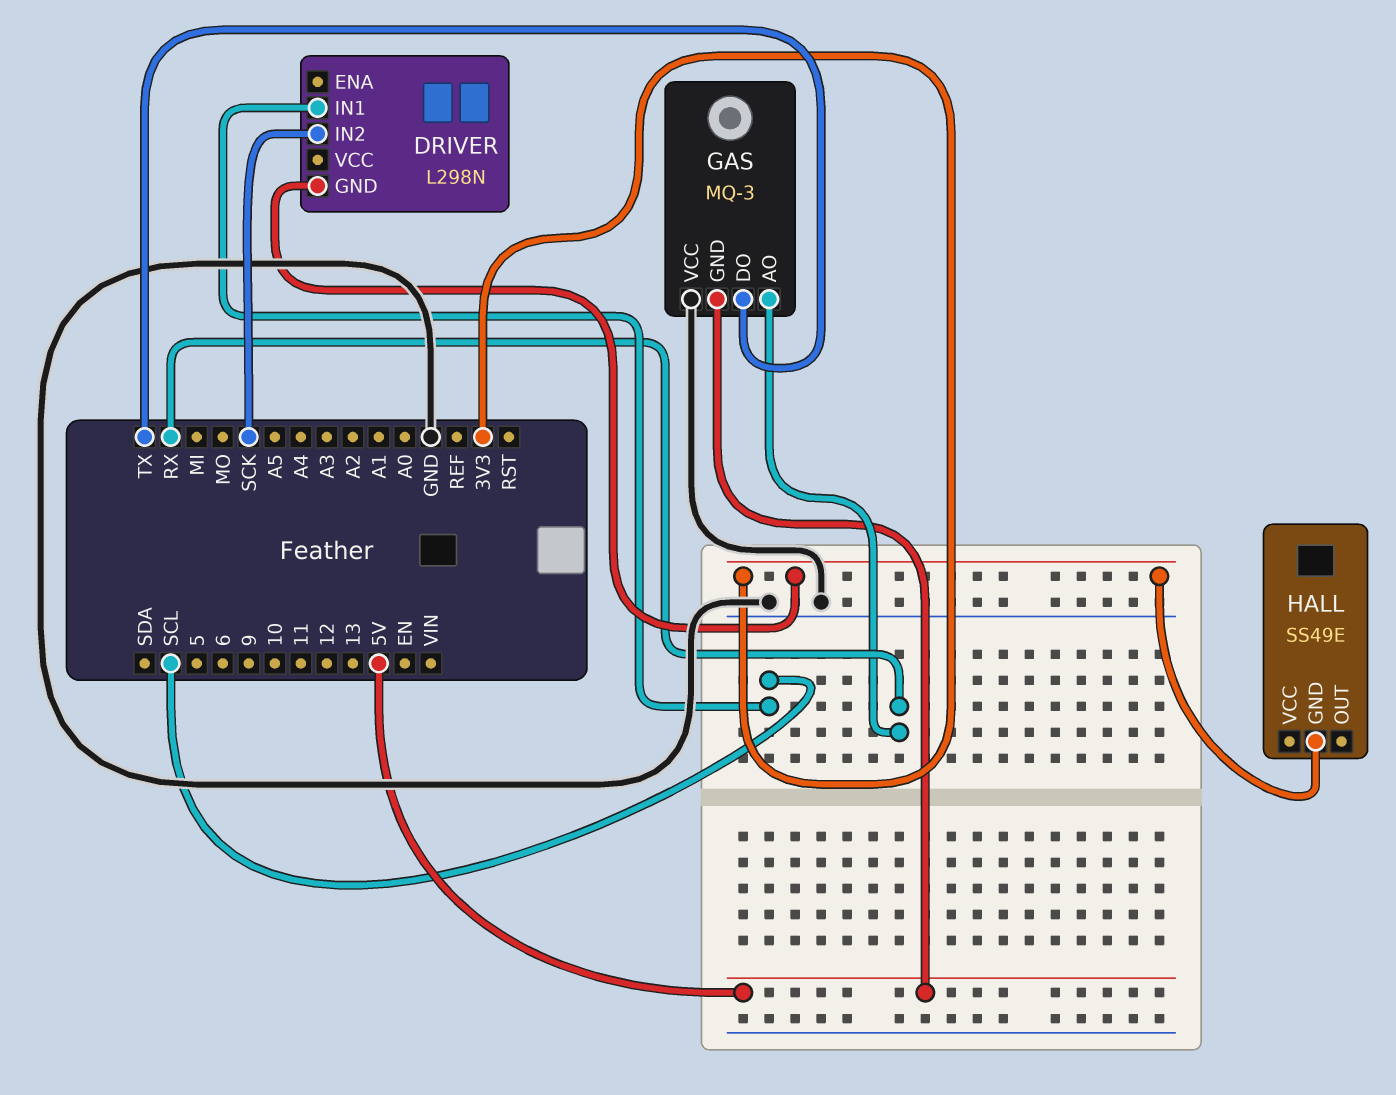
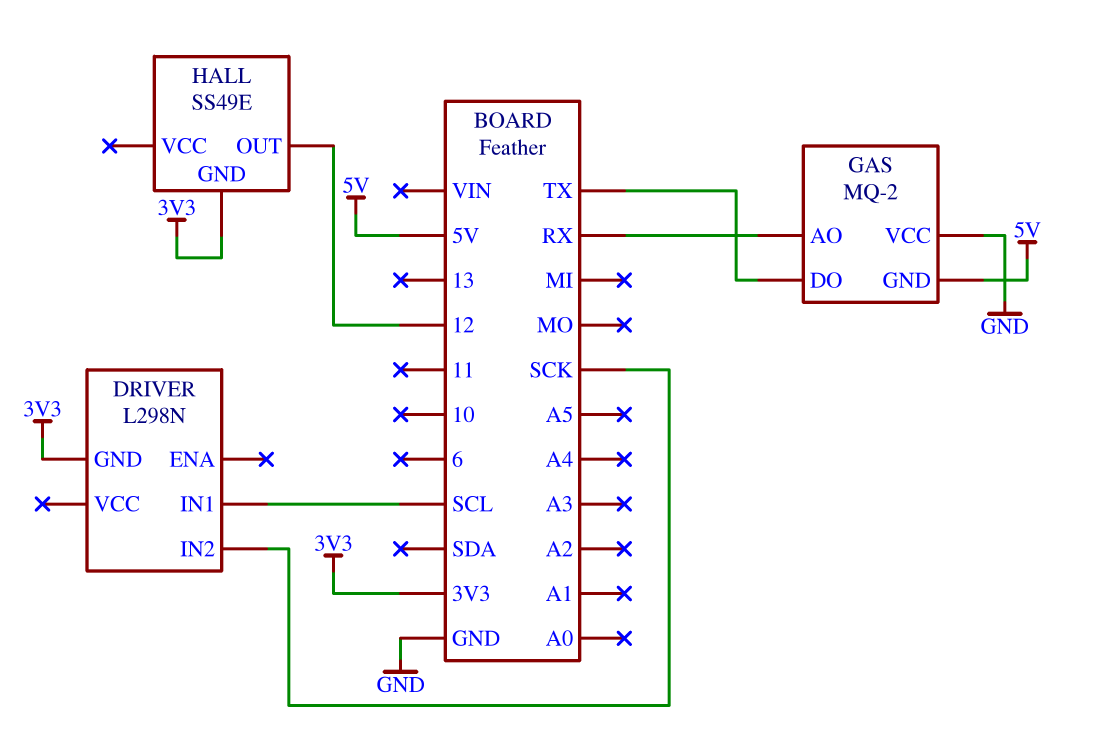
GAS: MQ-3 -> MQ-2
HALL pin OUT: none -> 12

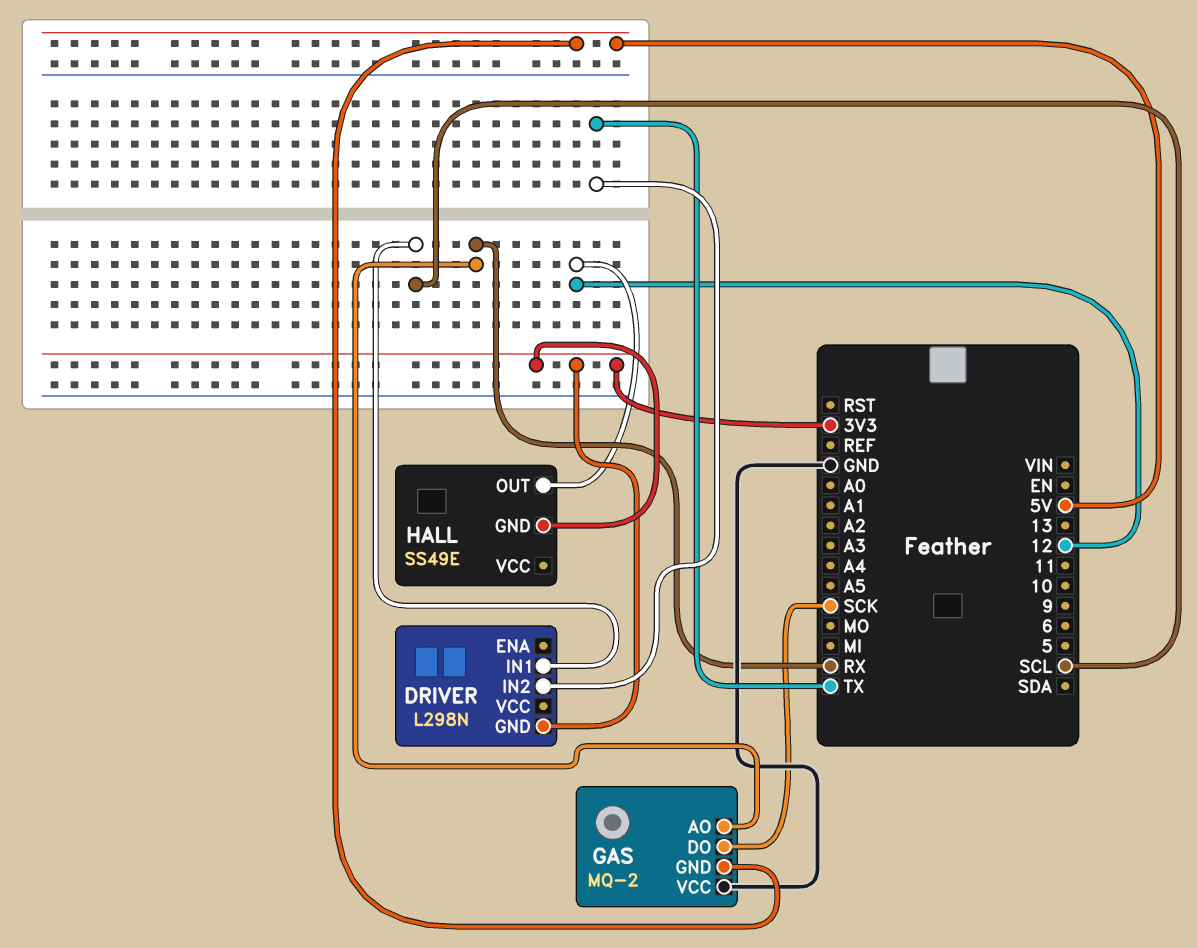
DRIVER pin IN2: SCK -> TX
GAS pin DO: TX -> SCK

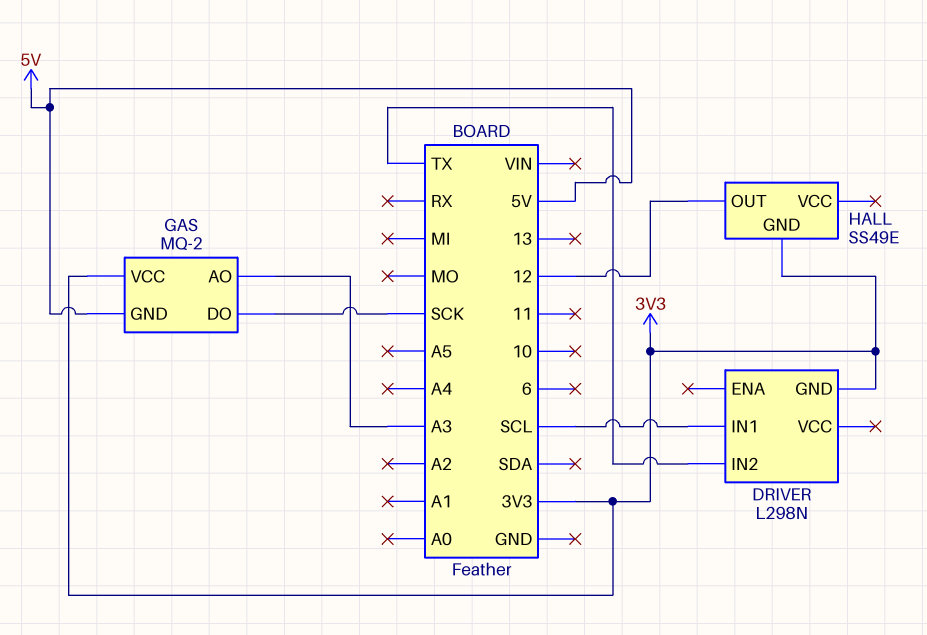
GAS pin AO: RX -> A3
GAS pin VCC: GND -> 3V3

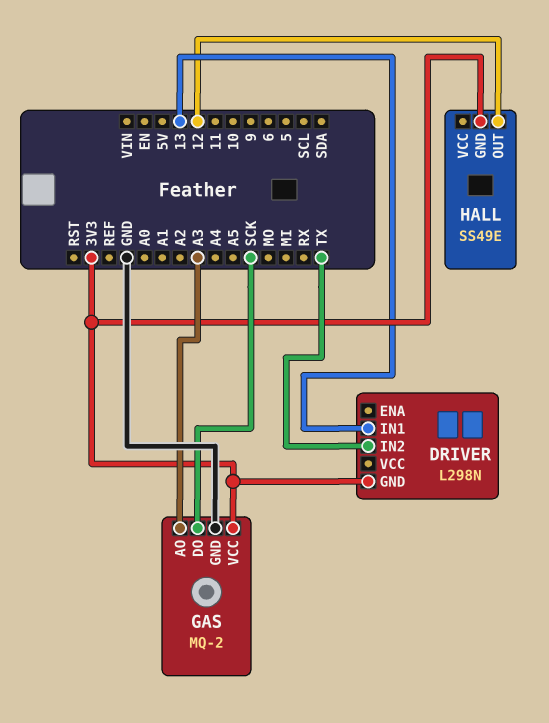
DRIVER pin IN1: SCL -> 13
GAS pin GND: 5V -> GND

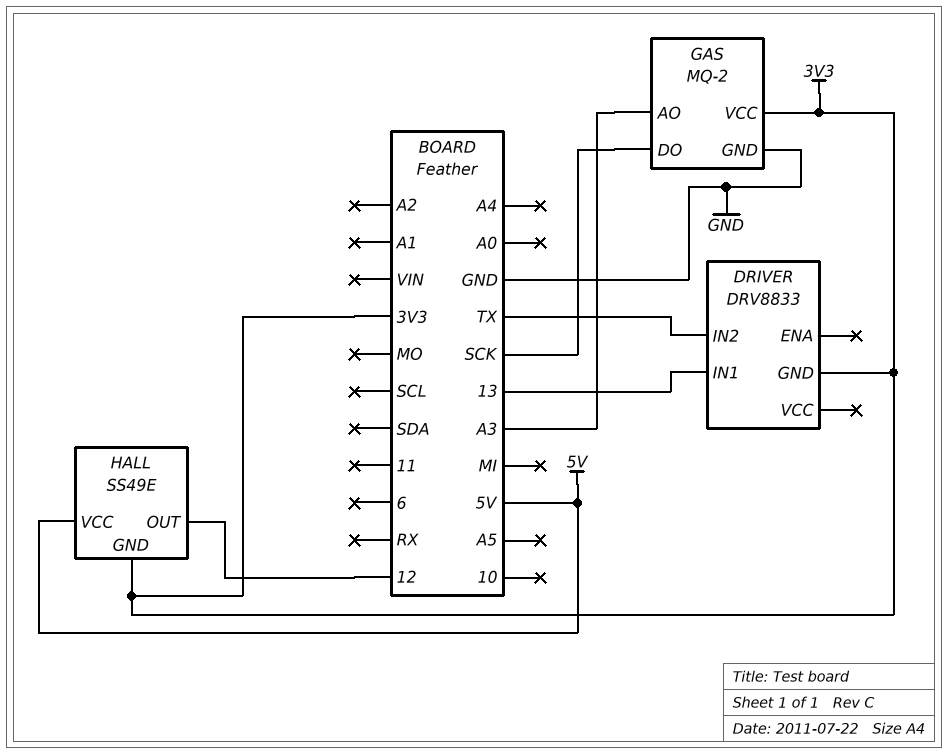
DRIVER: L298N -> DRV8833
HALL pin VCC: none -> 5V

